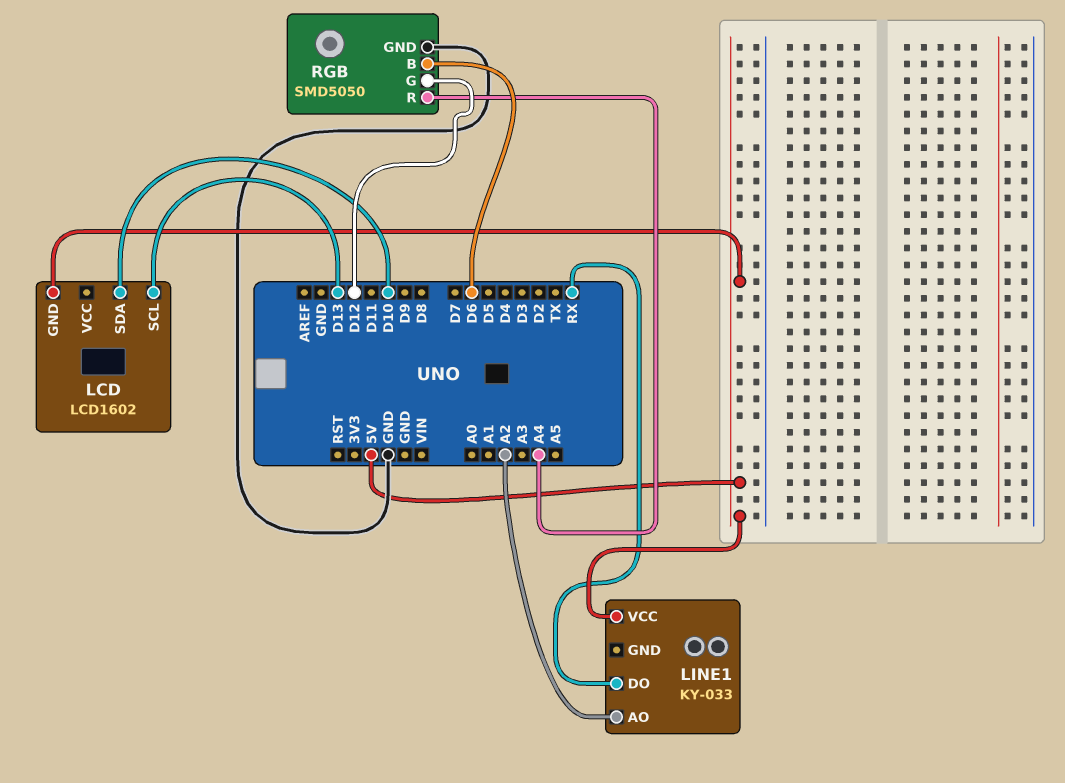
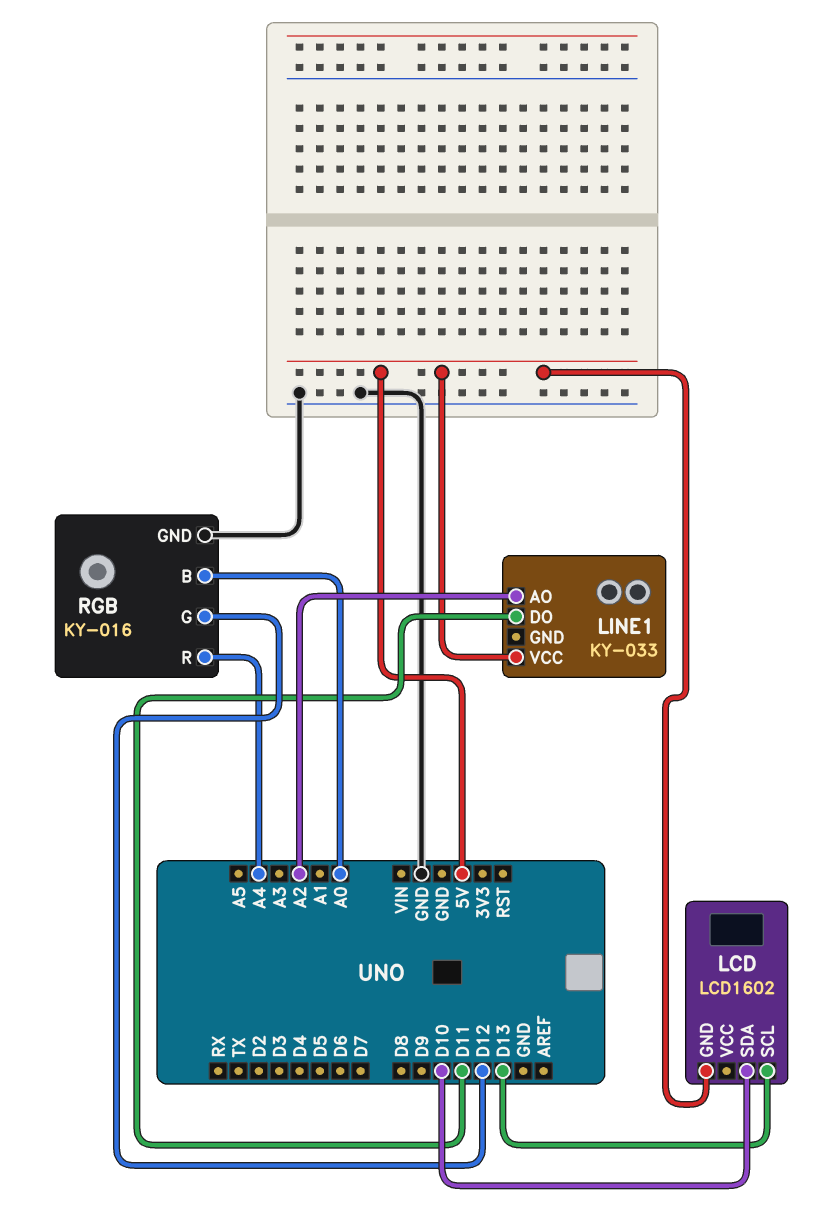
LINE1 pin DO: RX -> D11
RGB: SMD5050 -> KY-016
RGB pin B: D6 -> A0

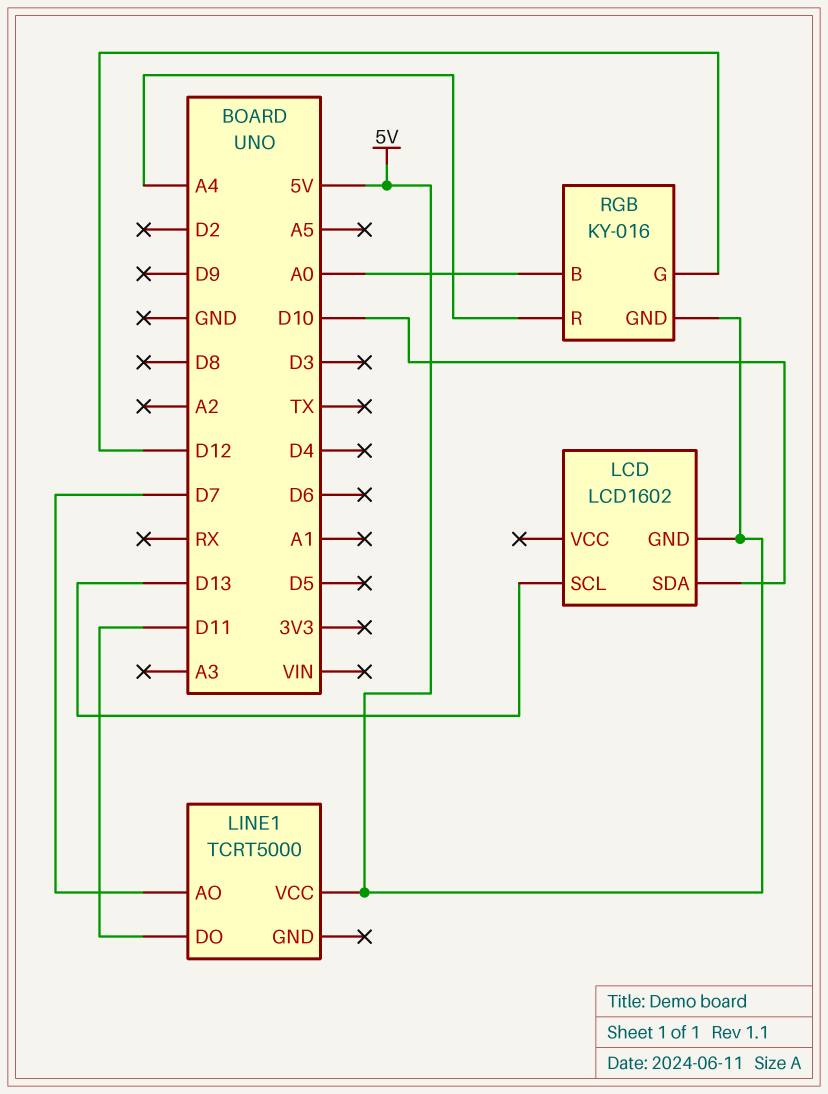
LINE1: KY-033 -> TCRT5000
LINE1 pin AO: A2 -> D7
RGB pin GND: GND -> 5V

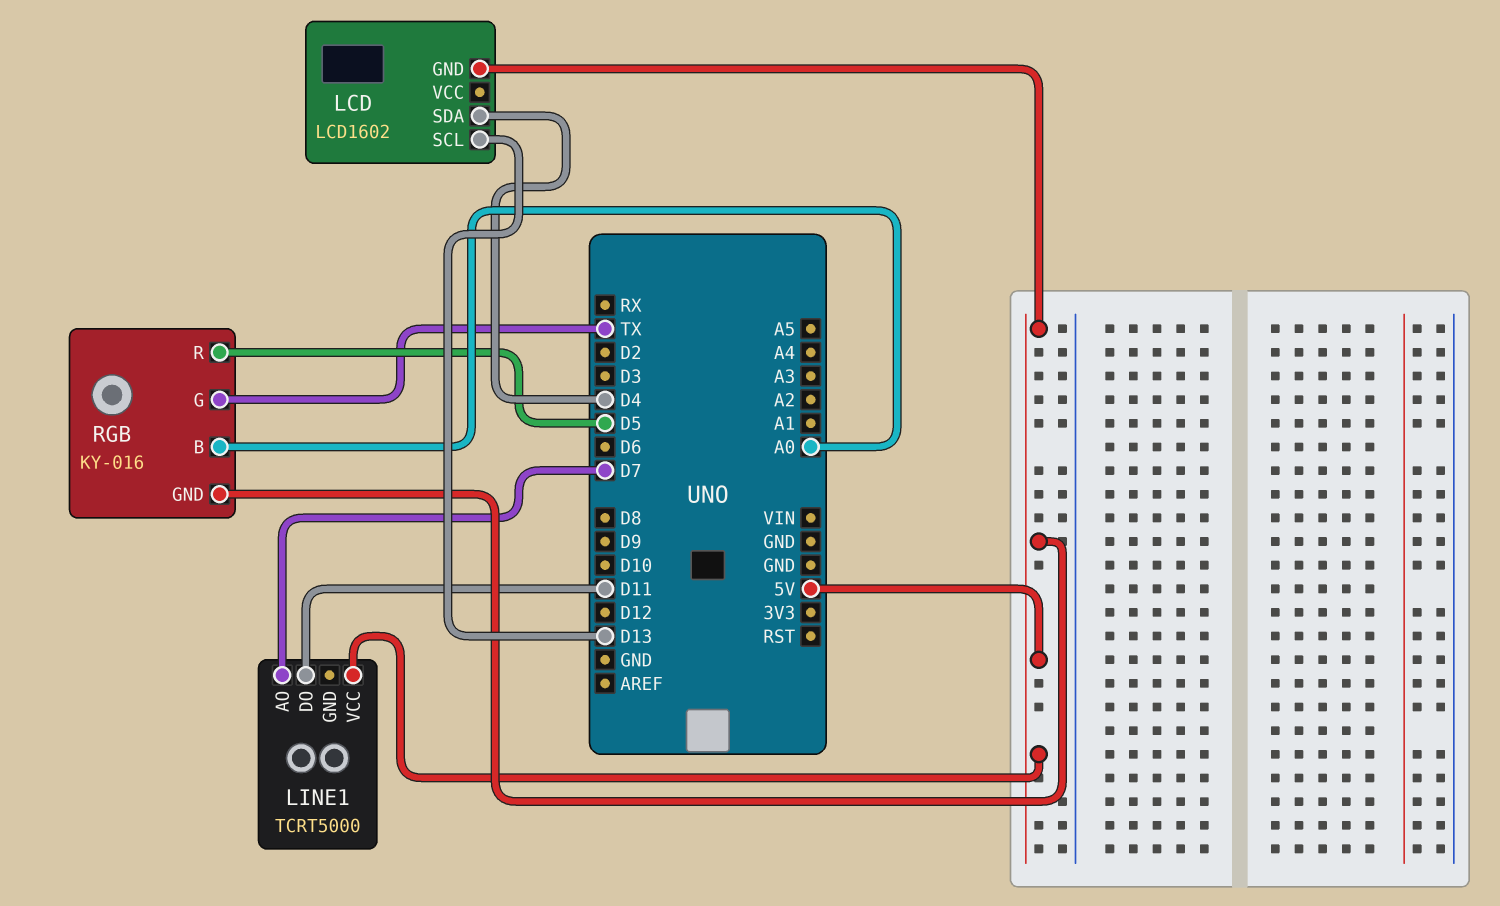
LCD pin SDA: D10 -> D4
RGB pin G: D12 -> TX
RGB pin R: A4 -> D5

